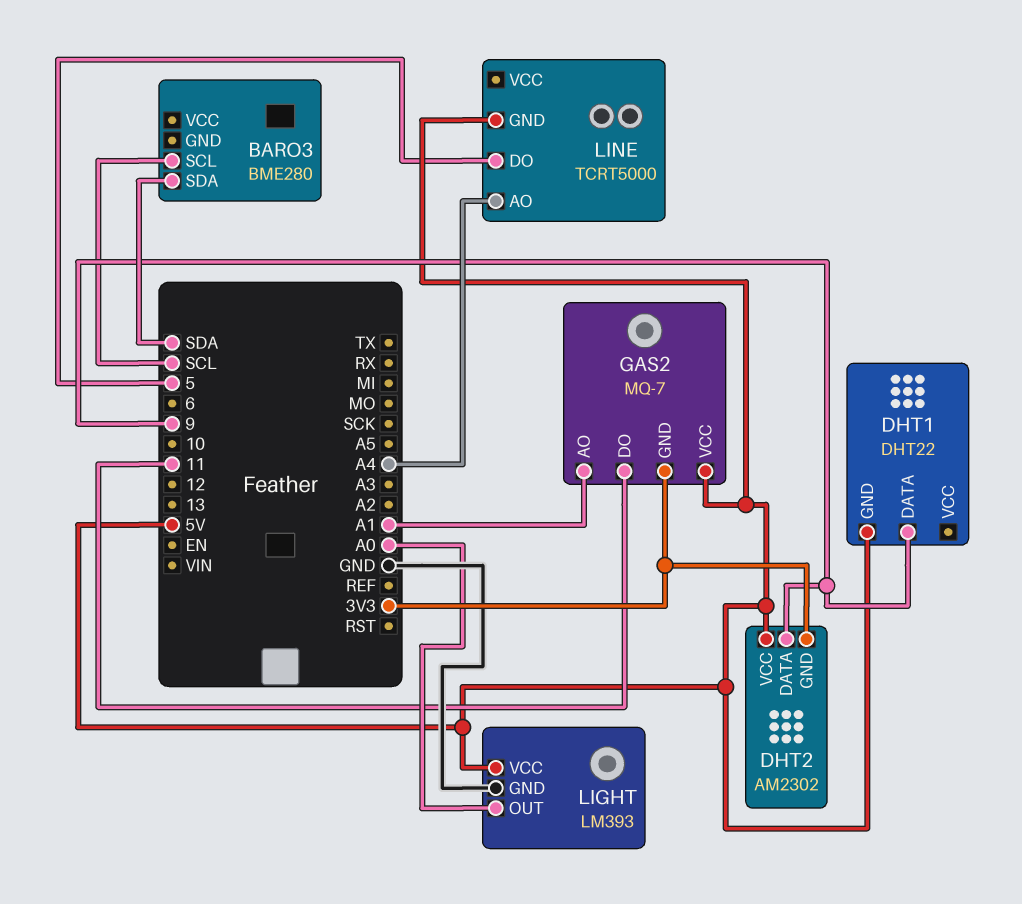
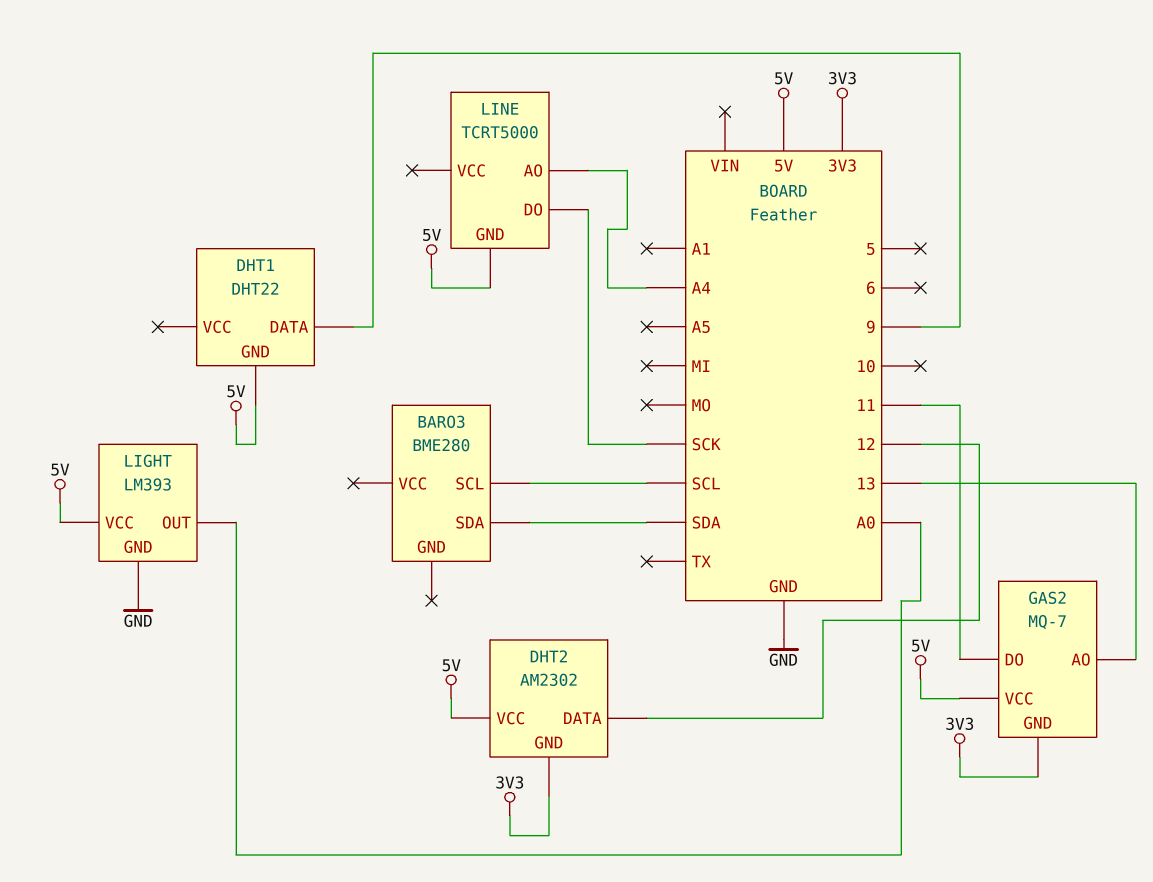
DHT2 pin DATA: 9 -> 12
GAS2 pin AO: A1 -> 13
LINE pin DO: 5 -> SCK

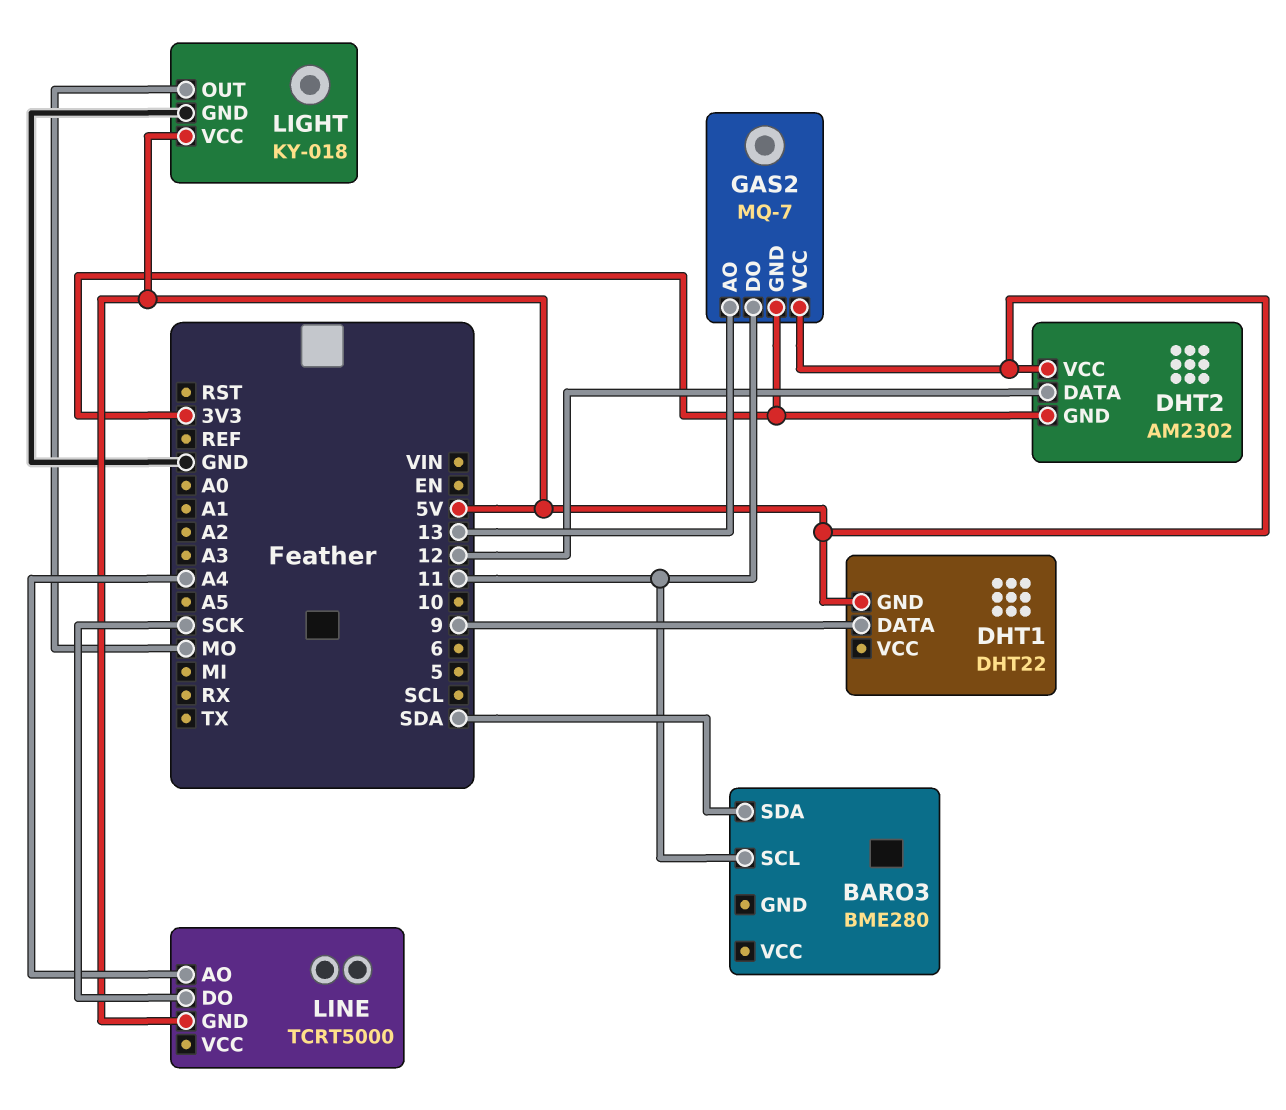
BARO3 pin SCL: SCL -> 11
LIGHT: LM393 -> KY-018
LIGHT pin OUT: A0 -> MO

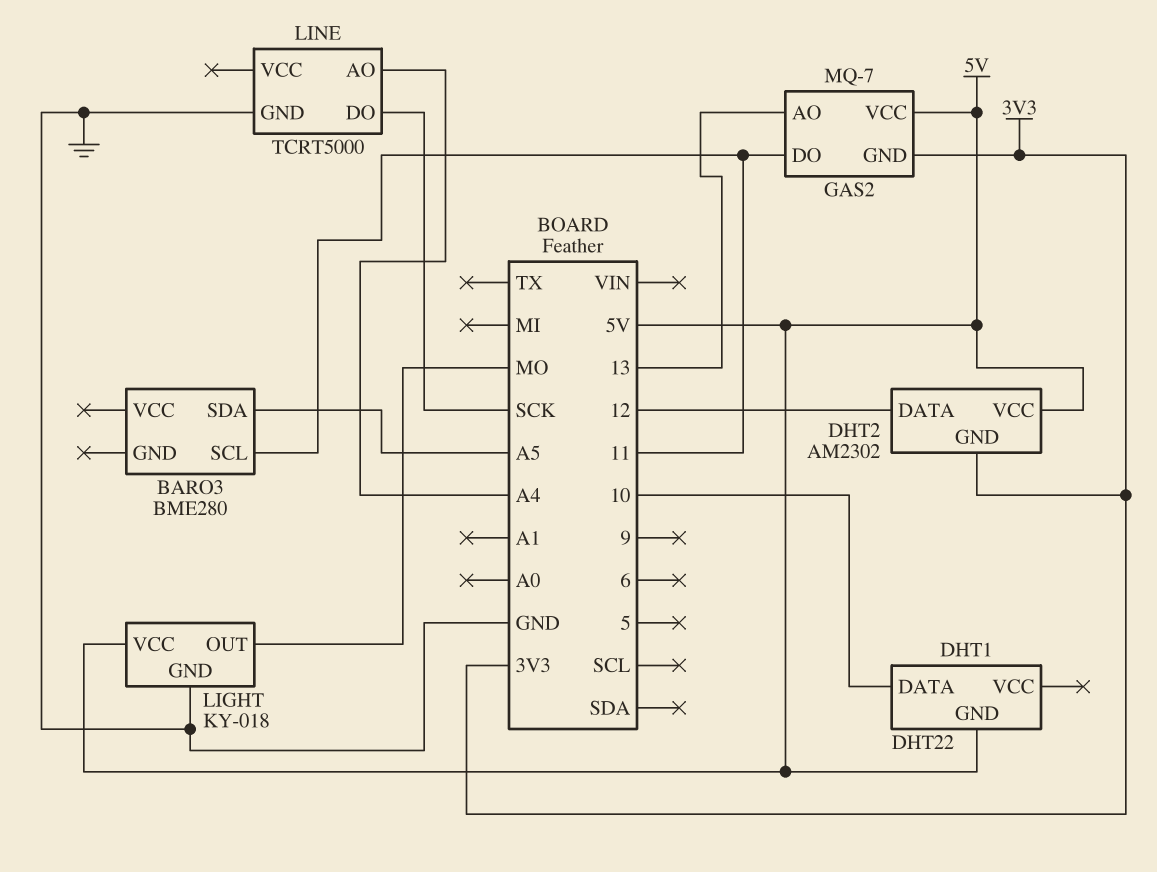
BARO3 pin SDA: SDA -> A5
DHT1 pin DATA: 9 -> 10
LINE pin GND: 5V -> GND

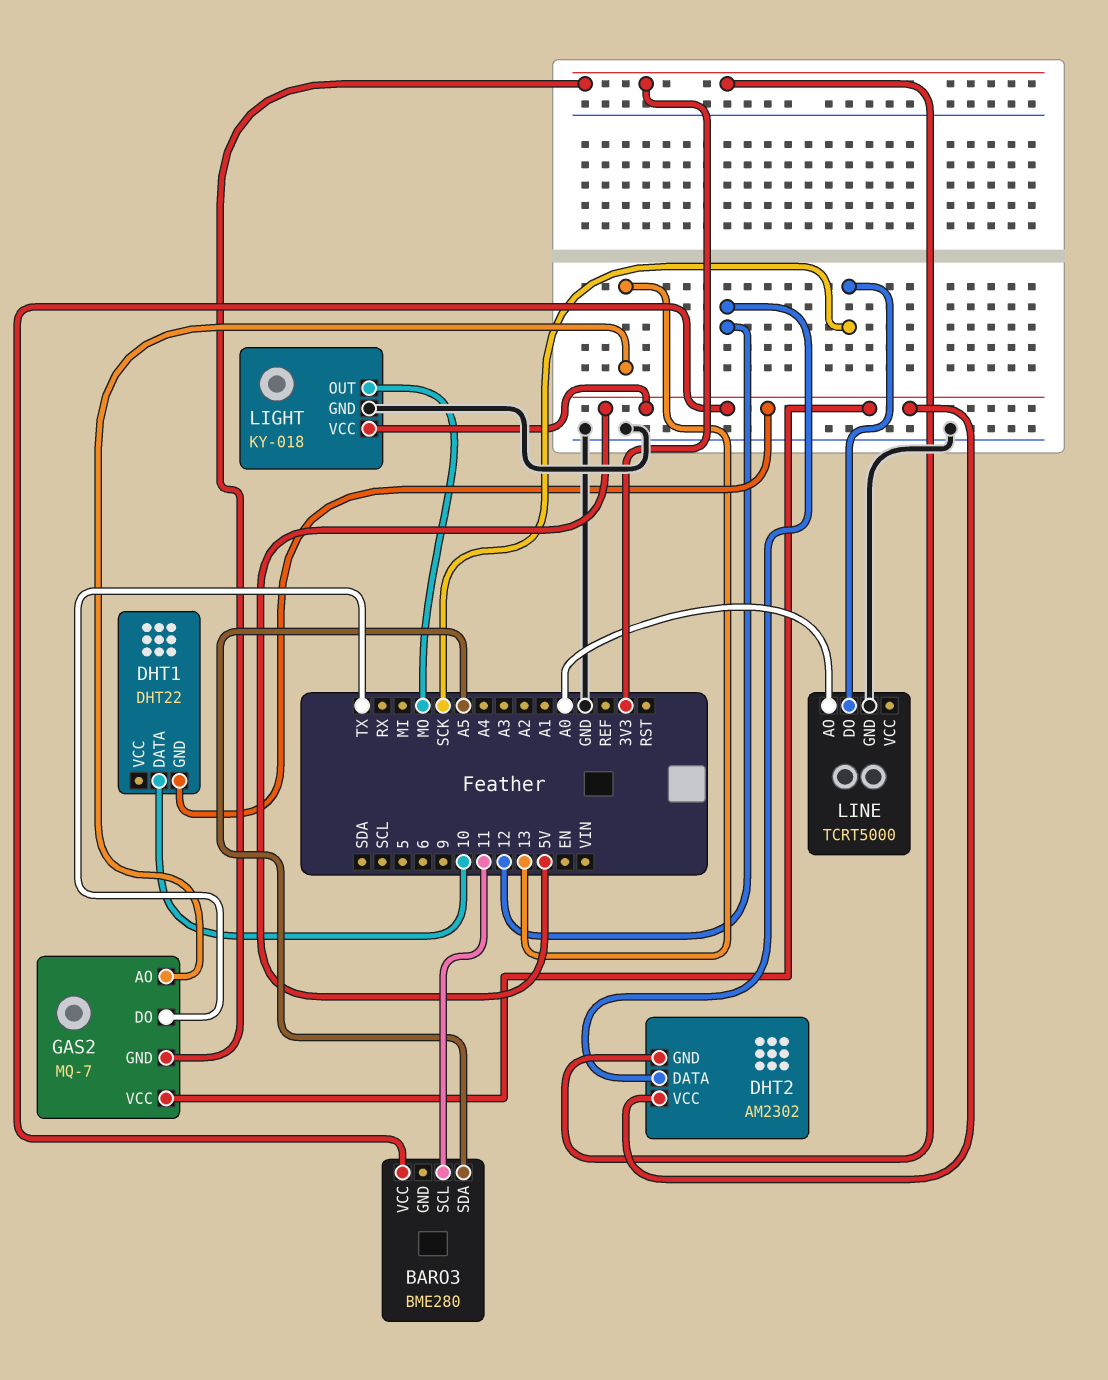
BARO3 pin VCC: none -> 5V
GAS2 pin DO: 11 -> TX
LINE pin AO: A4 -> A0

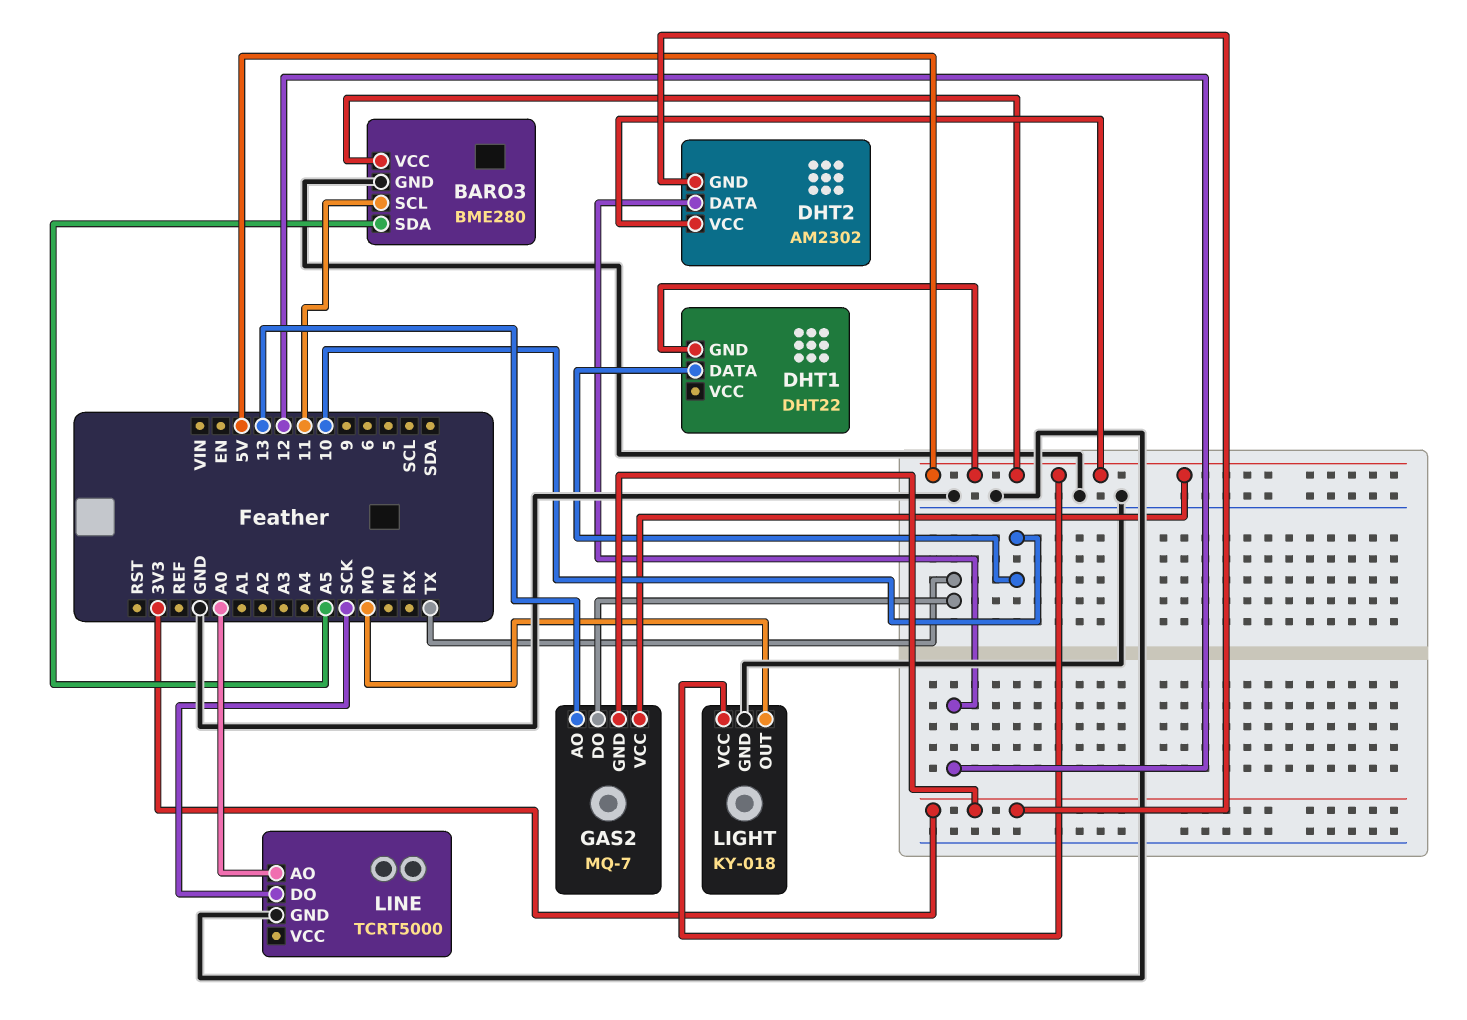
BARO3 pin GND: none -> GND

